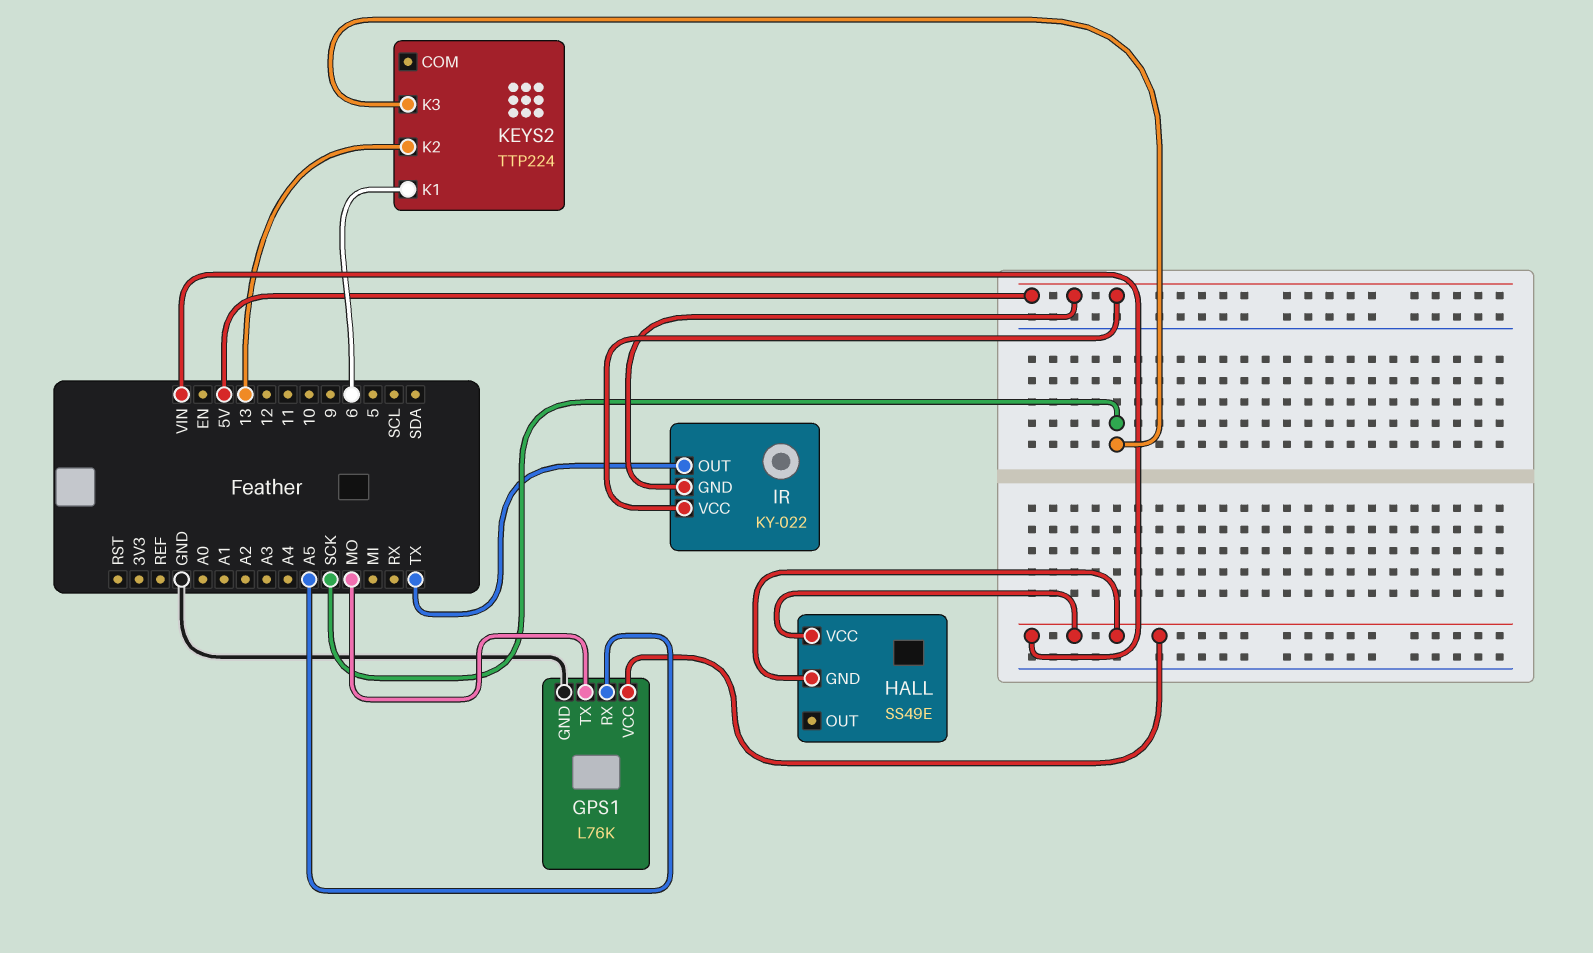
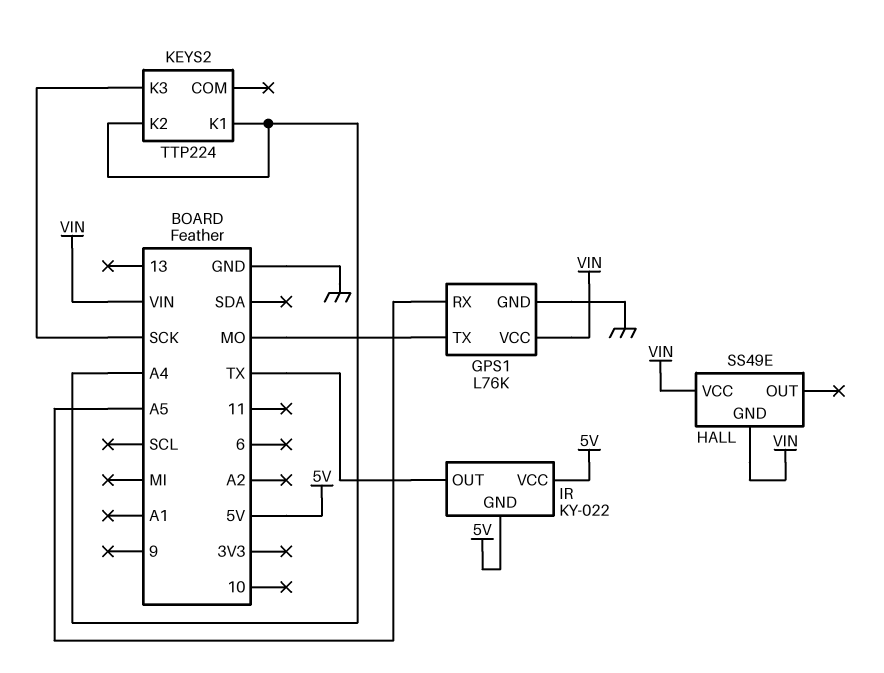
KEYS2 pin K1: 6 -> A4
KEYS2 pin K2: 13 -> A4

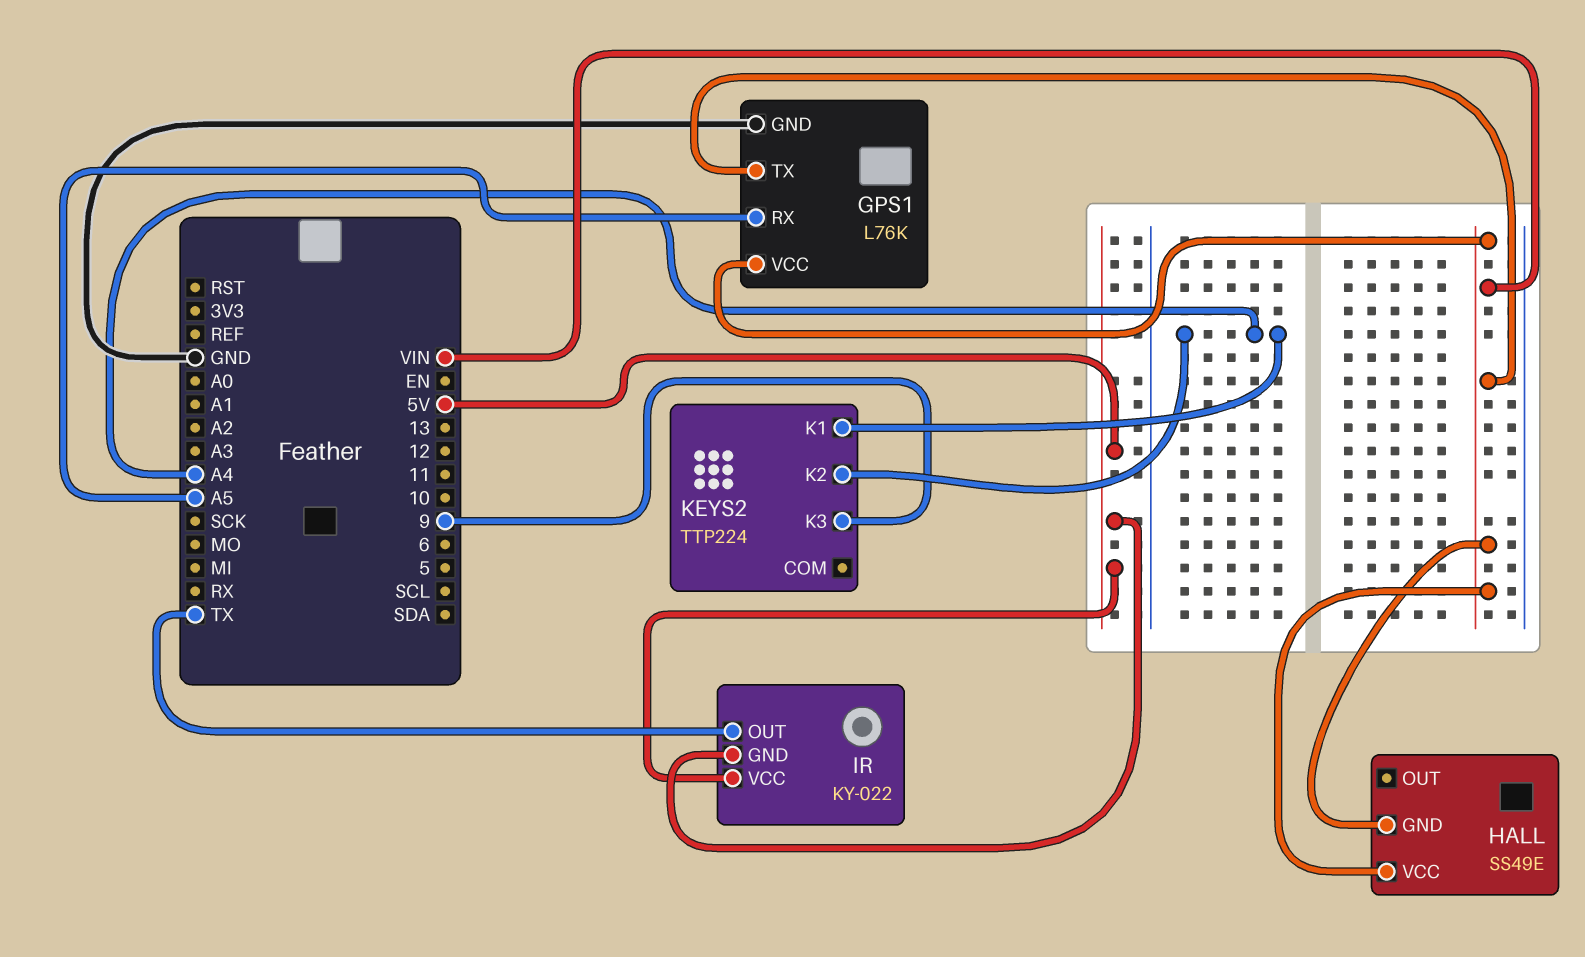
GPS1 pin TX: MO -> VIN
KEYS2 pin K3: SCK -> 9

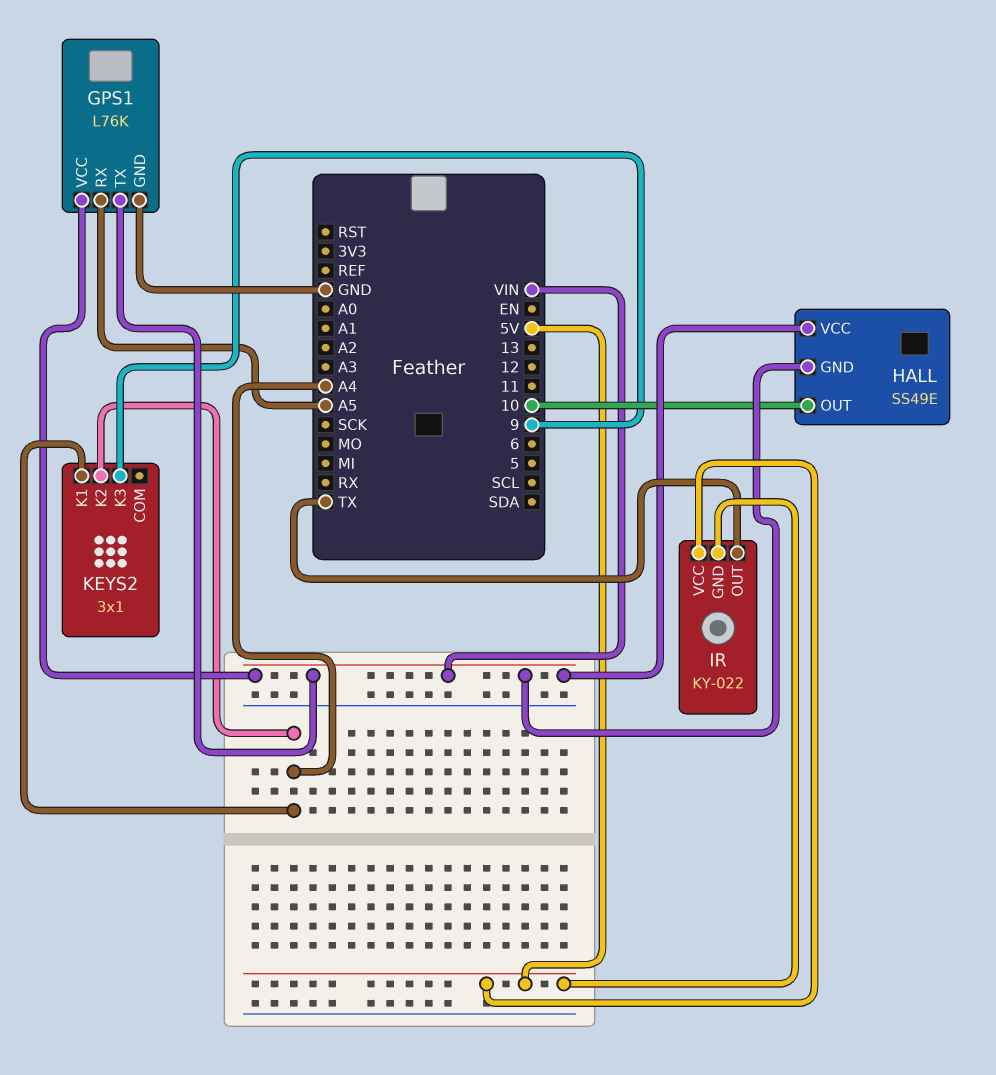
HALL pin OUT: none -> 10
KEYS2: TTP224 -> 3x1

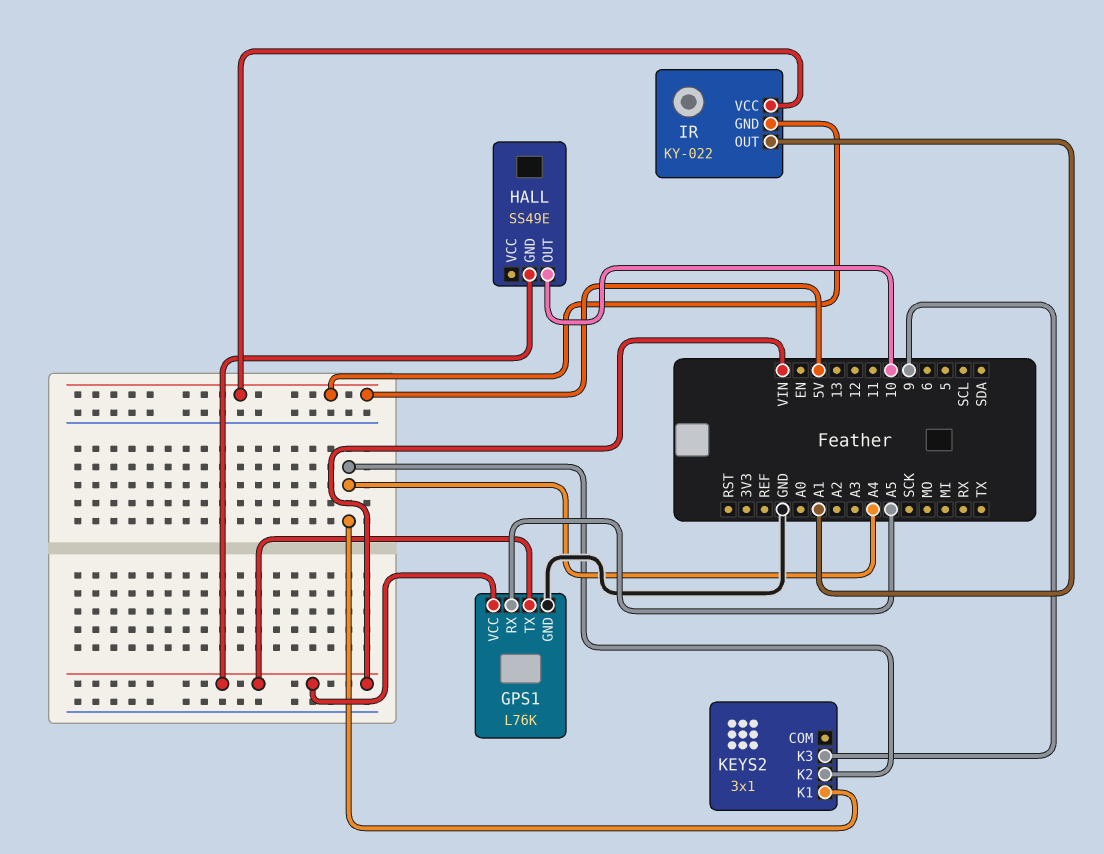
HALL pin VCC: VIN -> none
IR pin OUT: TX -> A1

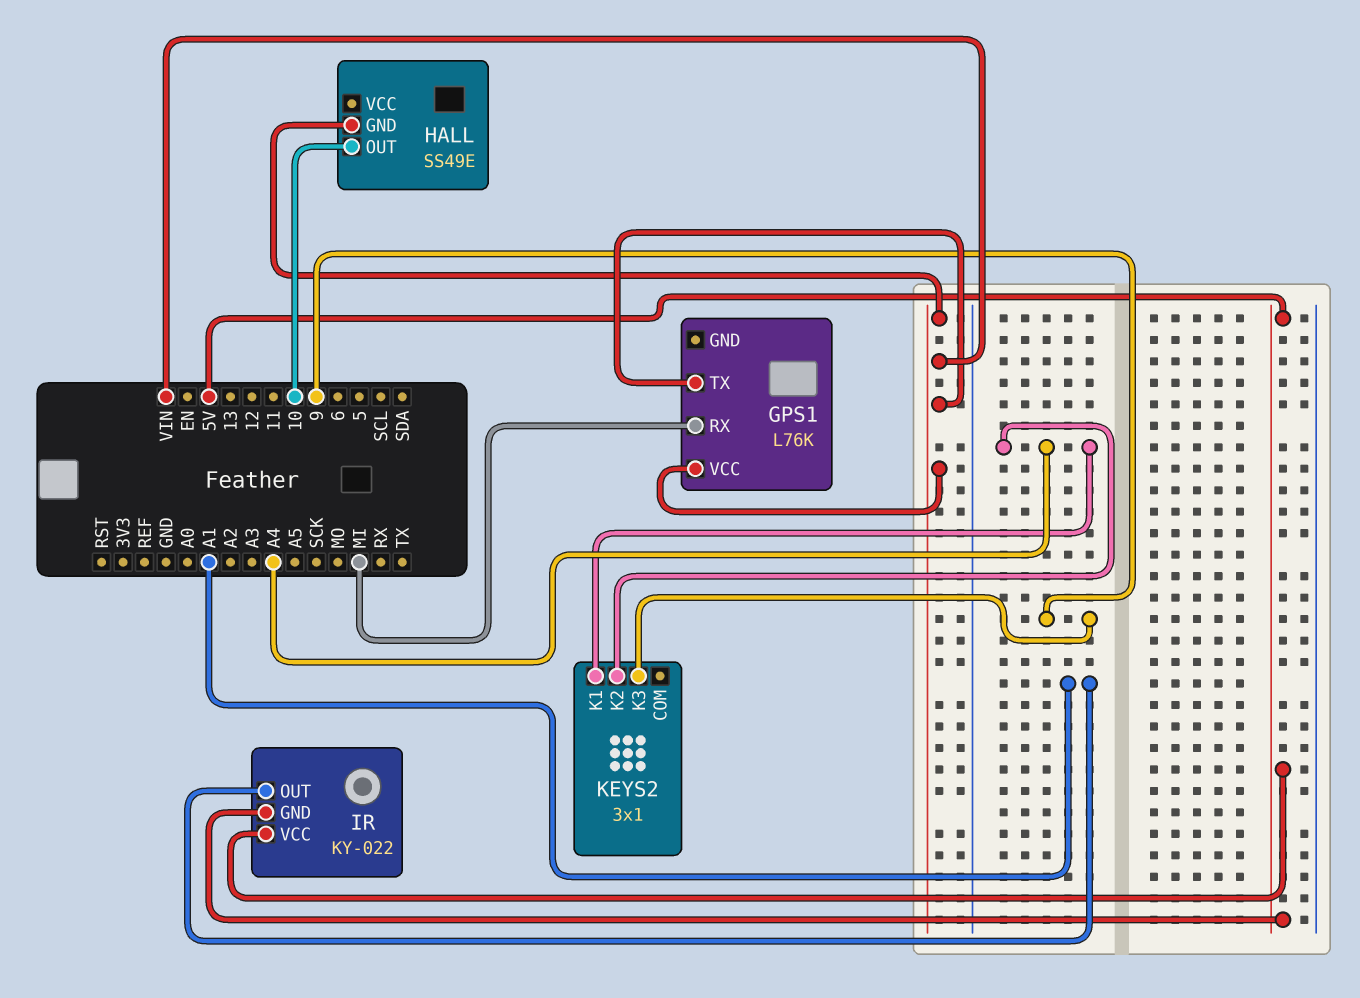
GPS1 pin GND: GND -> none
GPS1 pin RX: A5 -> MI

